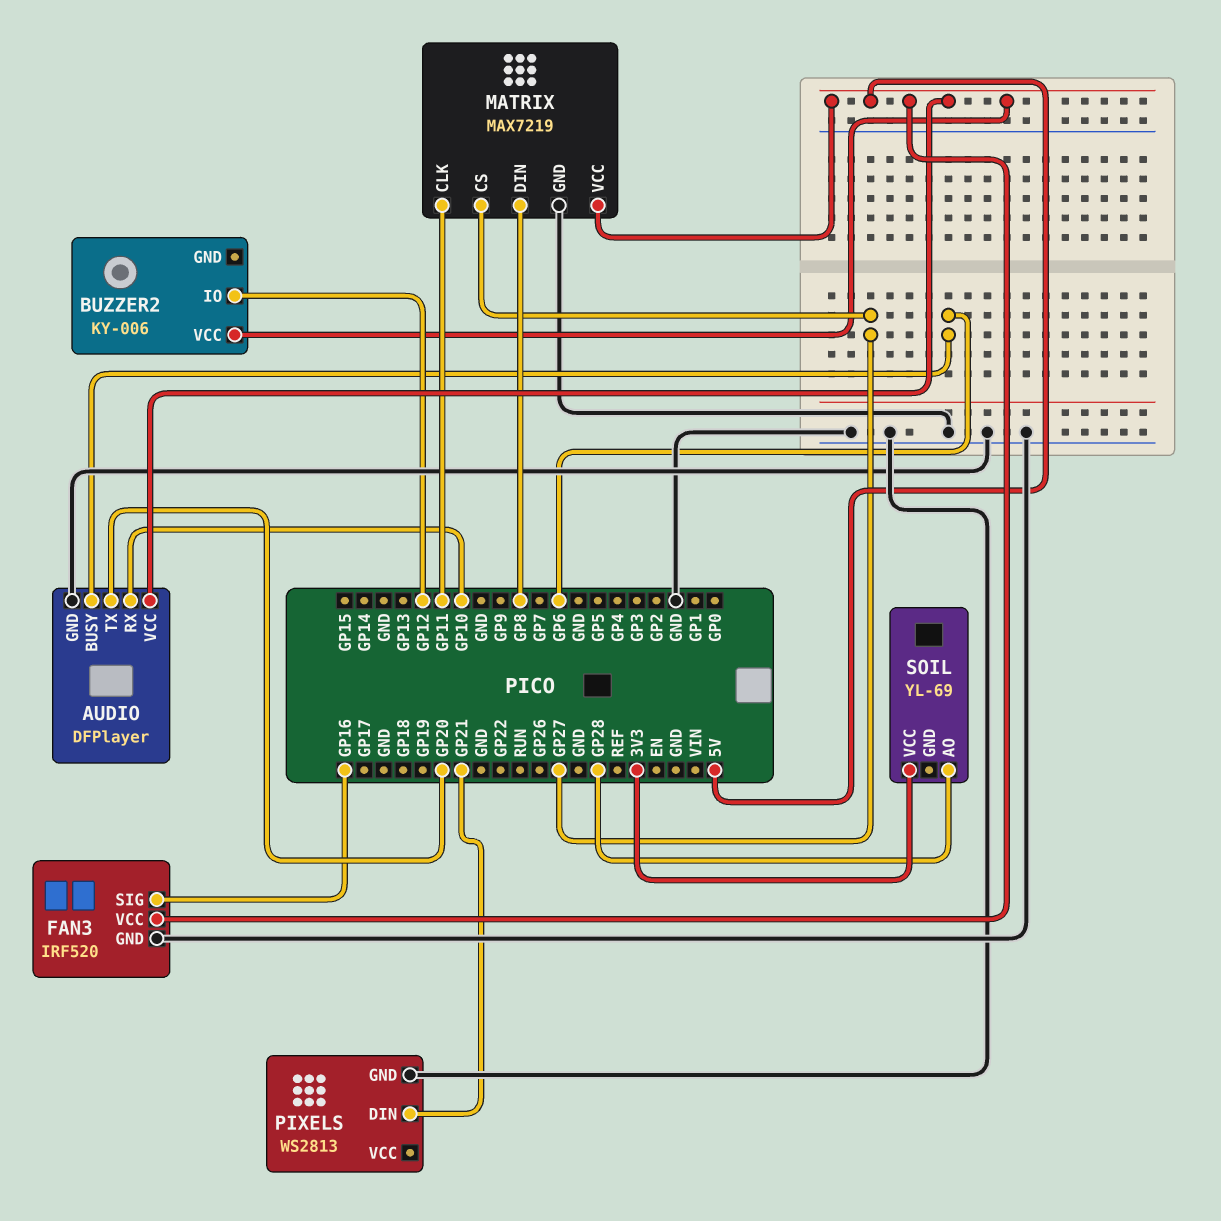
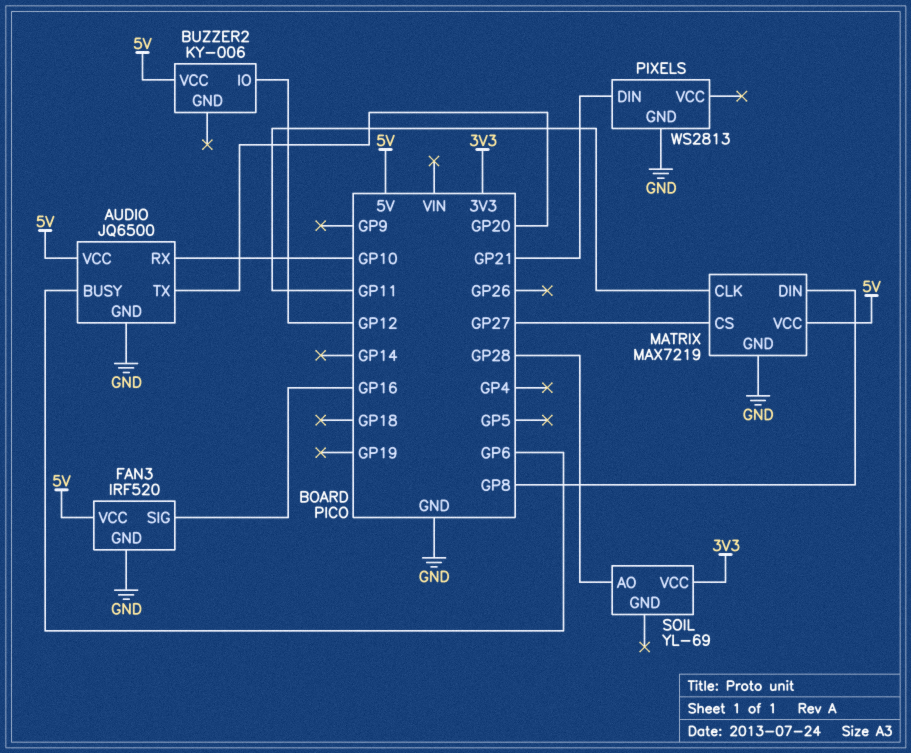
AUDIO: DFPlayer -> JQ6500

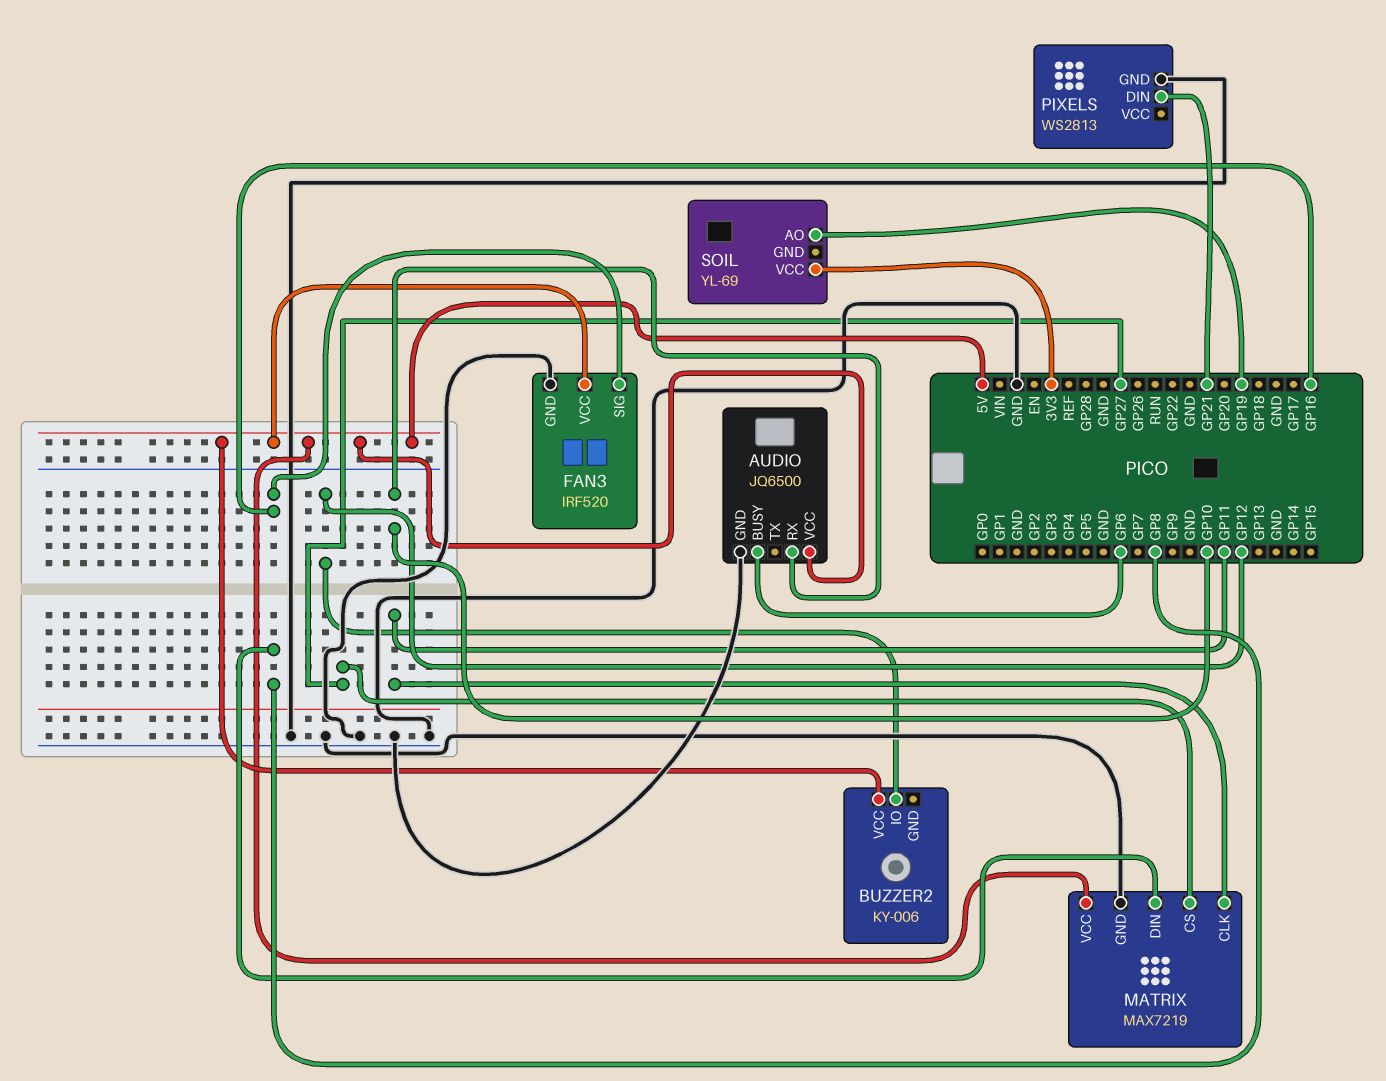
AUDIO pin TX: GP20 -> none
SOIL pin AO: GP28 -> GP19

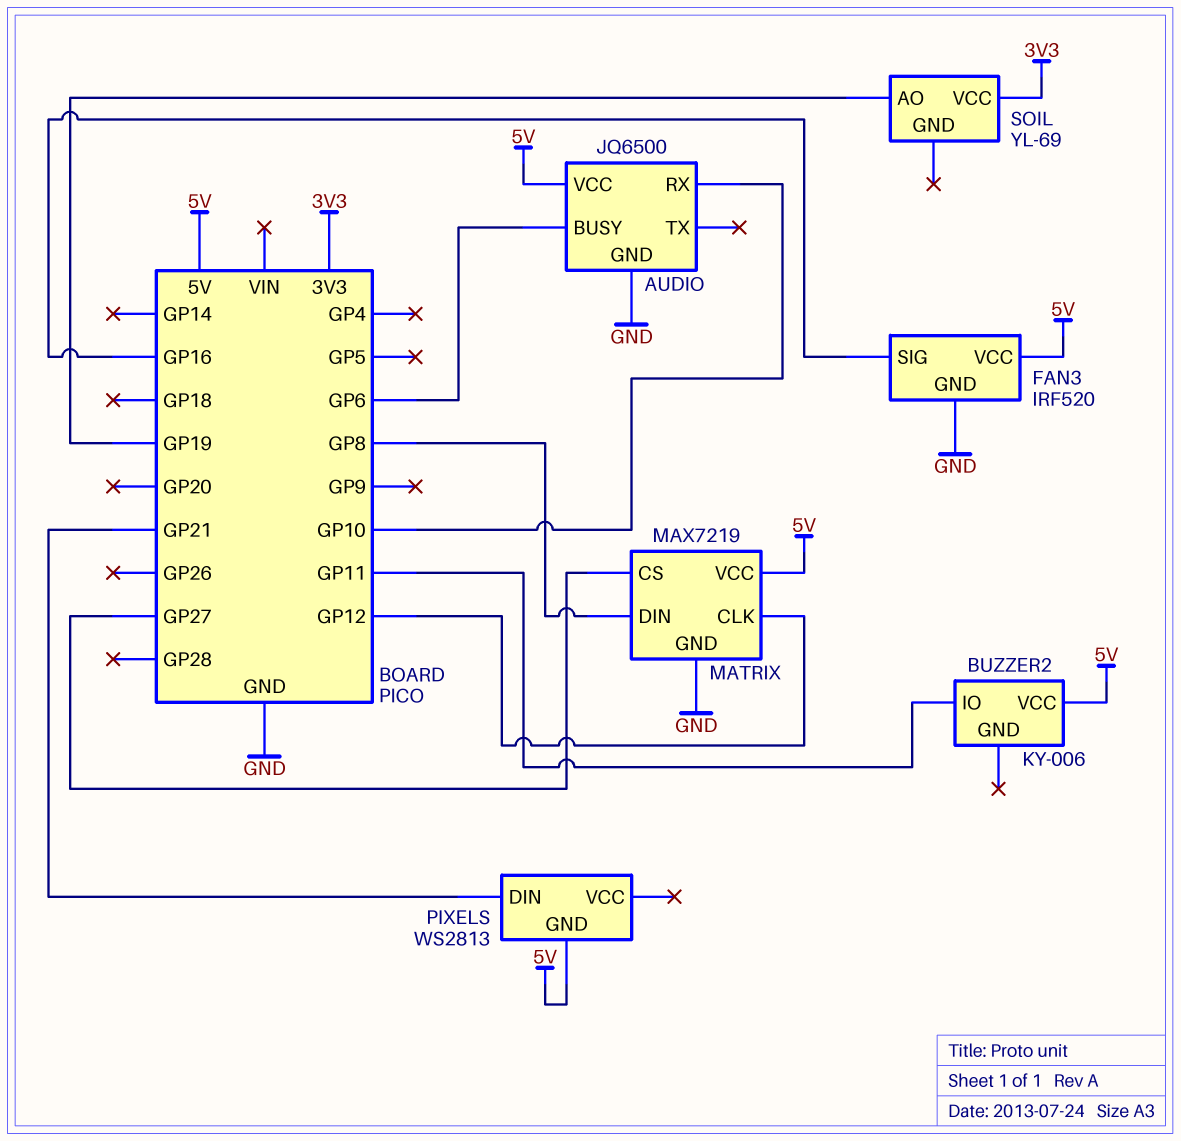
BUZZER2 pin IO: GP12 -> GP11
MATRIX pin CLK: GP11 -> GP12
PIXELS pin GND: GND -> 5V

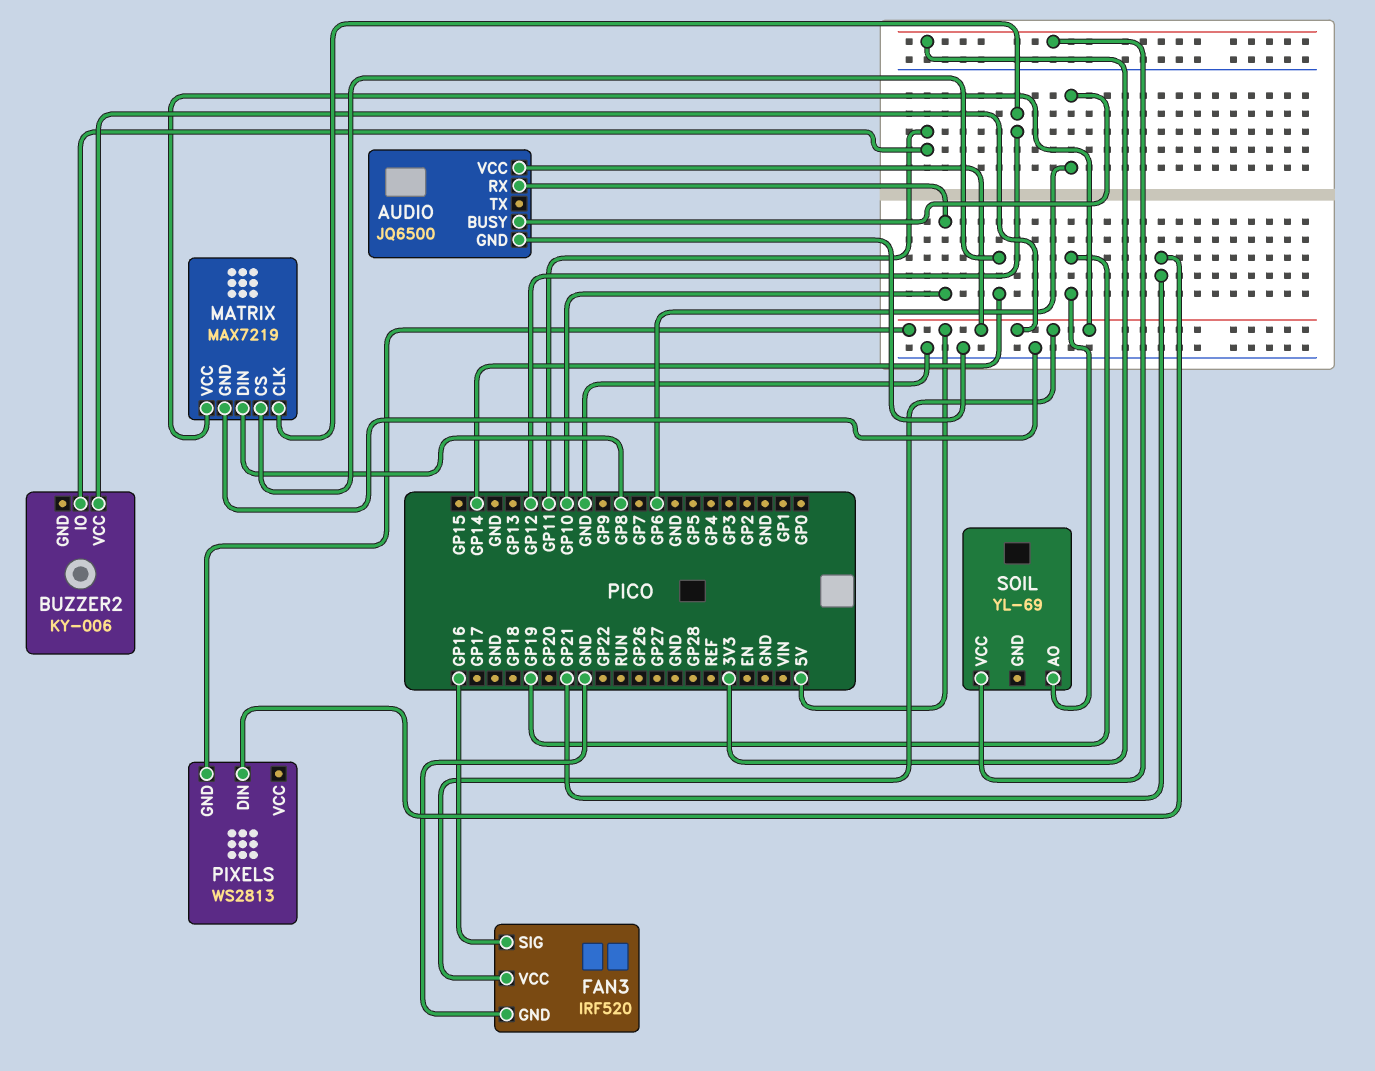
MATRIX pin CS: GP27 -> GP14

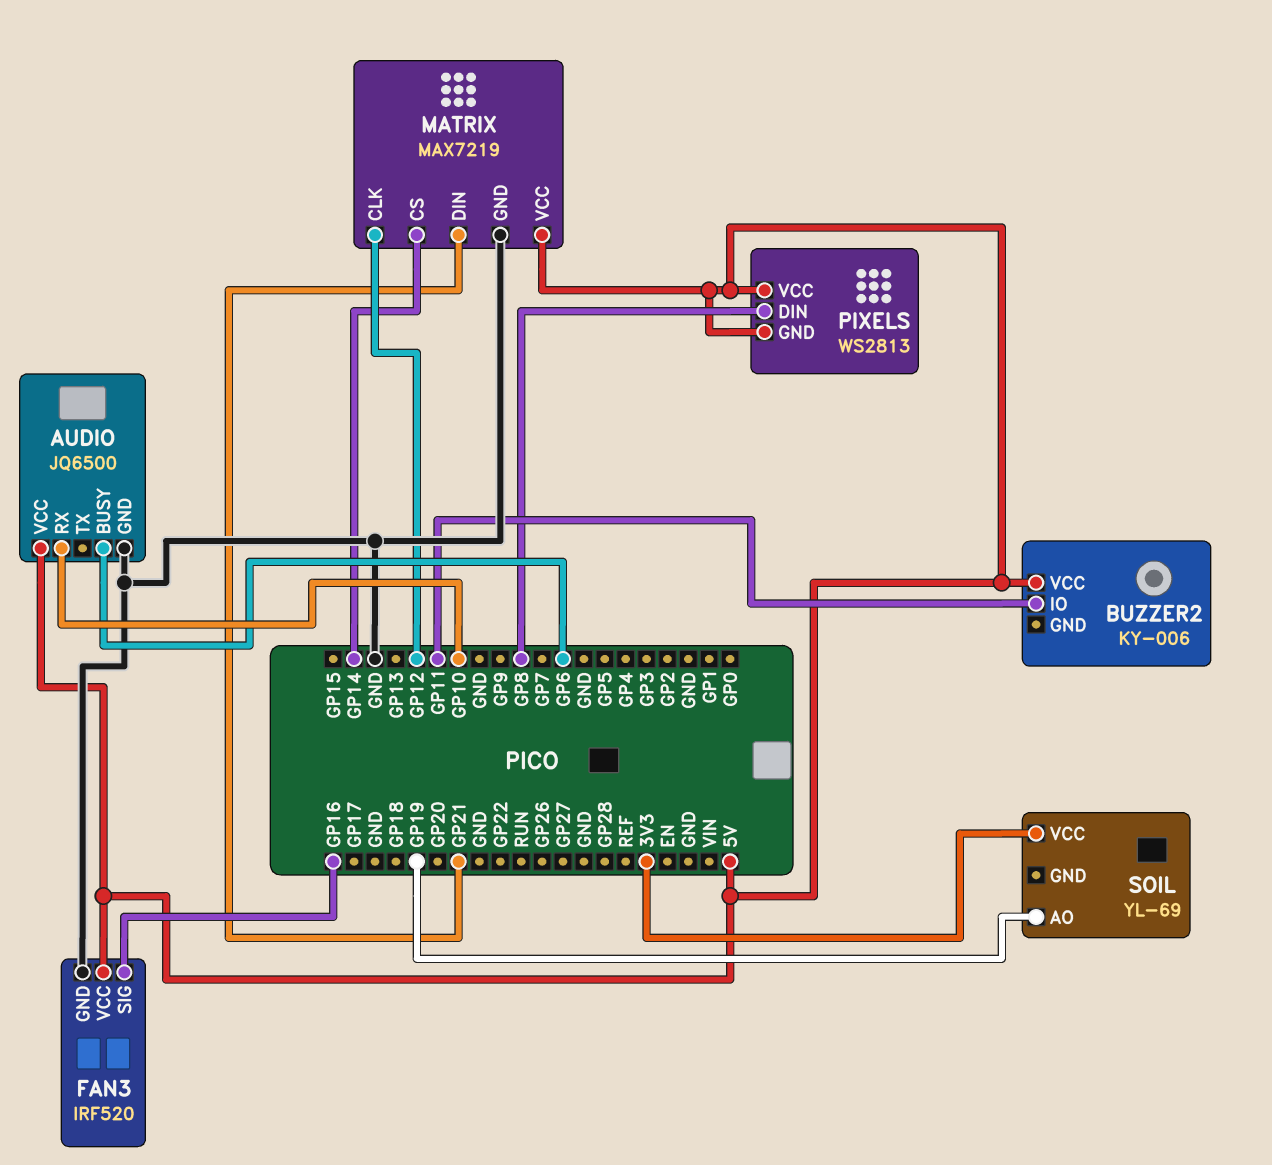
MATRIX pin DIN: GP8 -> GP21
PIXELS pin DIN: GP21 -> GP8
PIXELS pin VCC: none -> 5V

